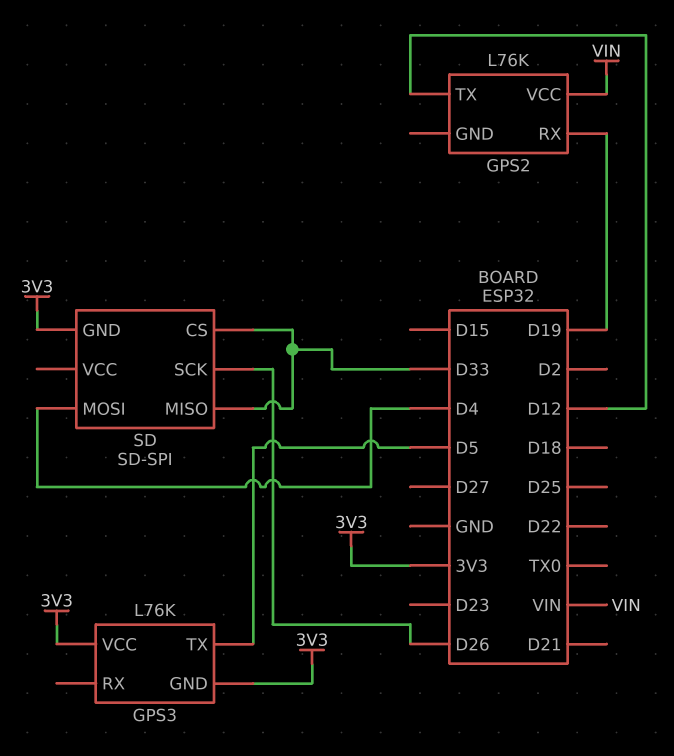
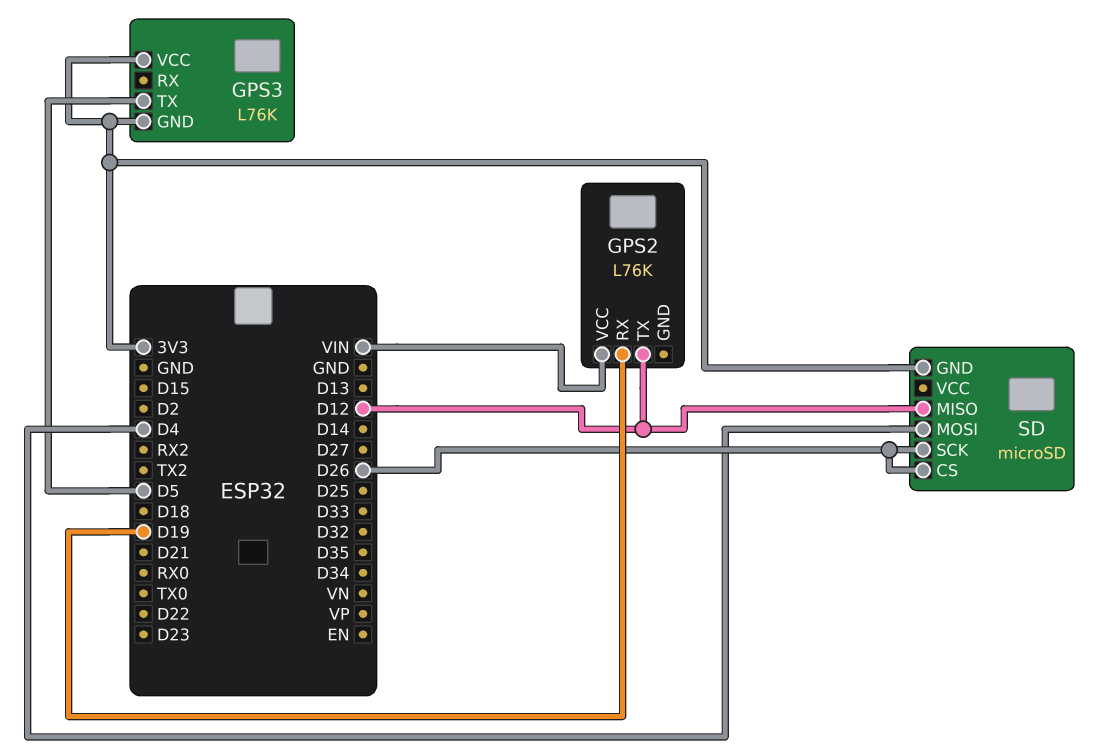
SD: SD-SPI -> microSD
SD pin CS: D33 -> D26
SD pin MISO: D33 -> D12

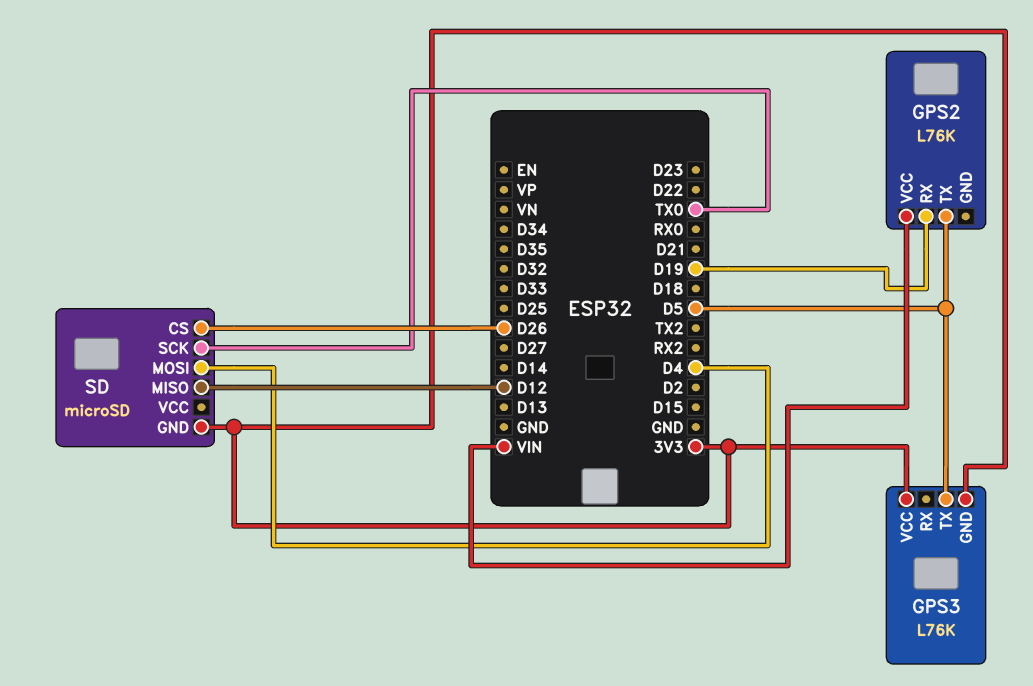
GPS2 pin TX: D12 -> D5
SD pin SCK: D26 -> TX0

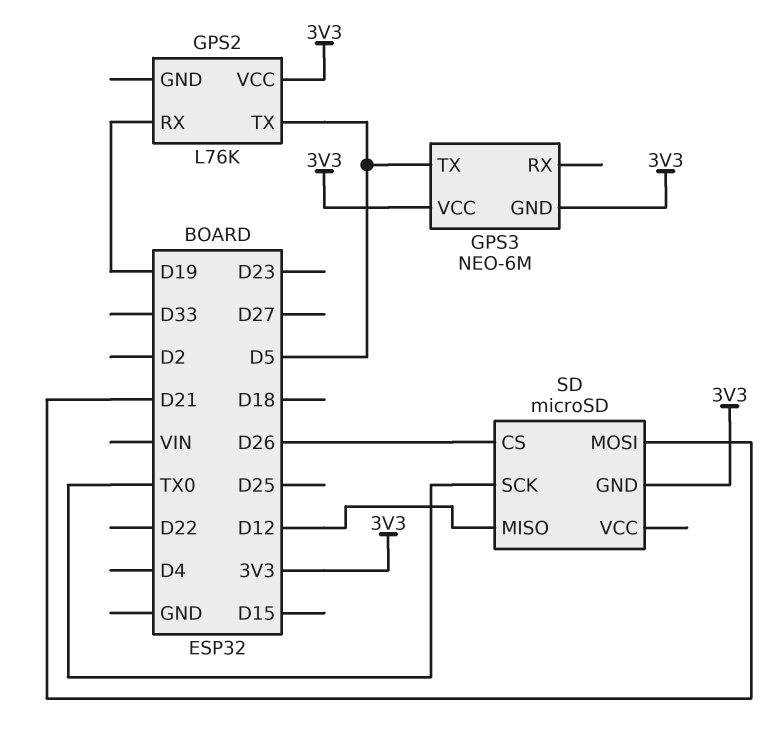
GPS2 pin VCC: VIN -> 3V3
GPS3: L76K -> NEO-6M
SD pin MOSI: D4 -> D21

